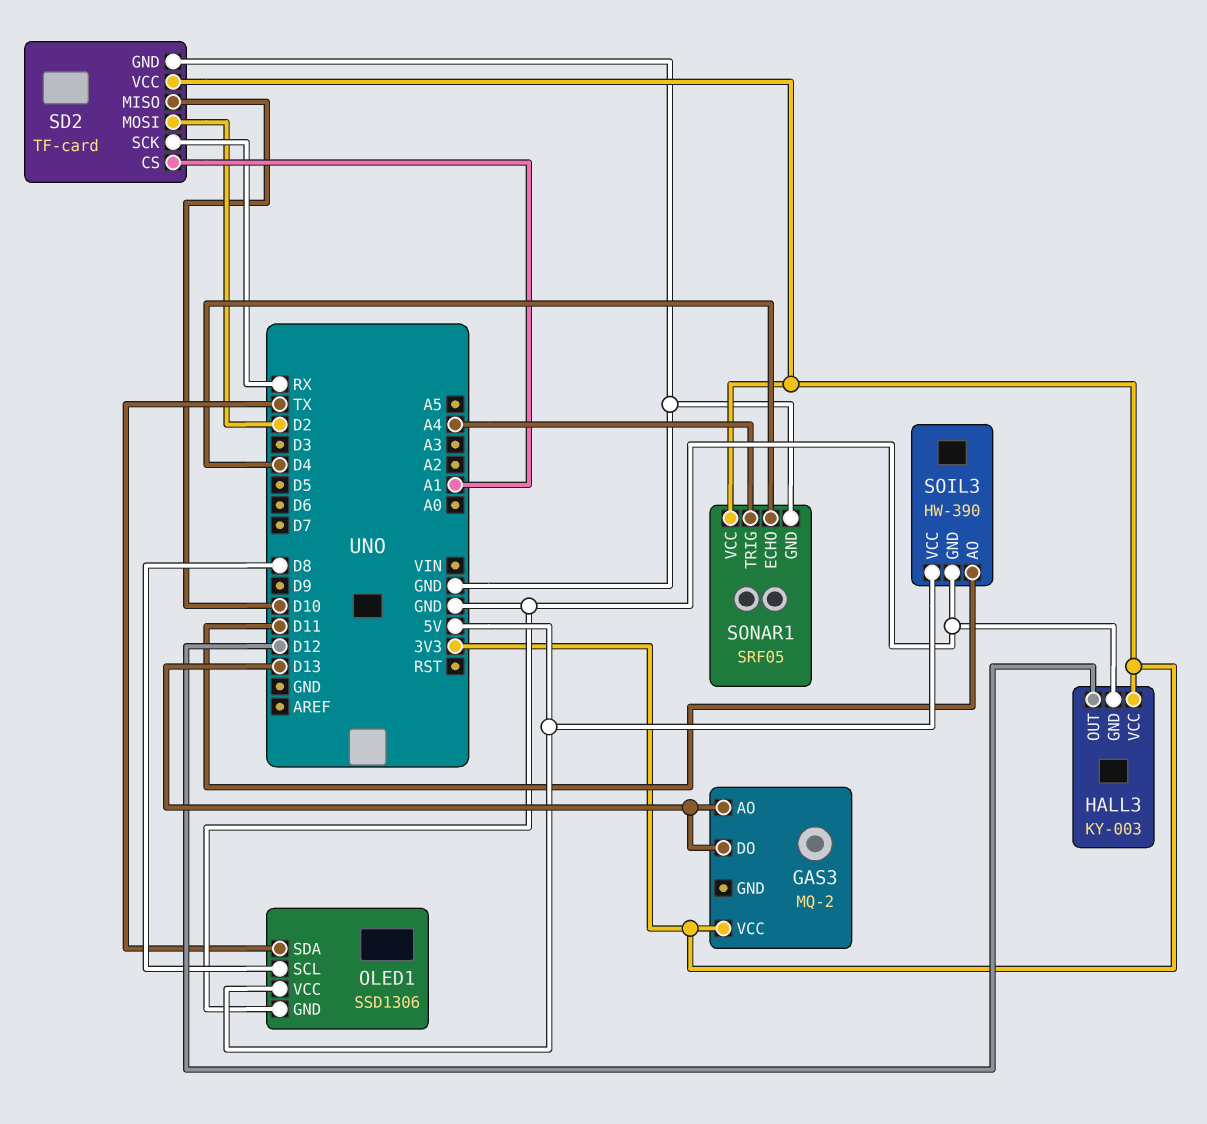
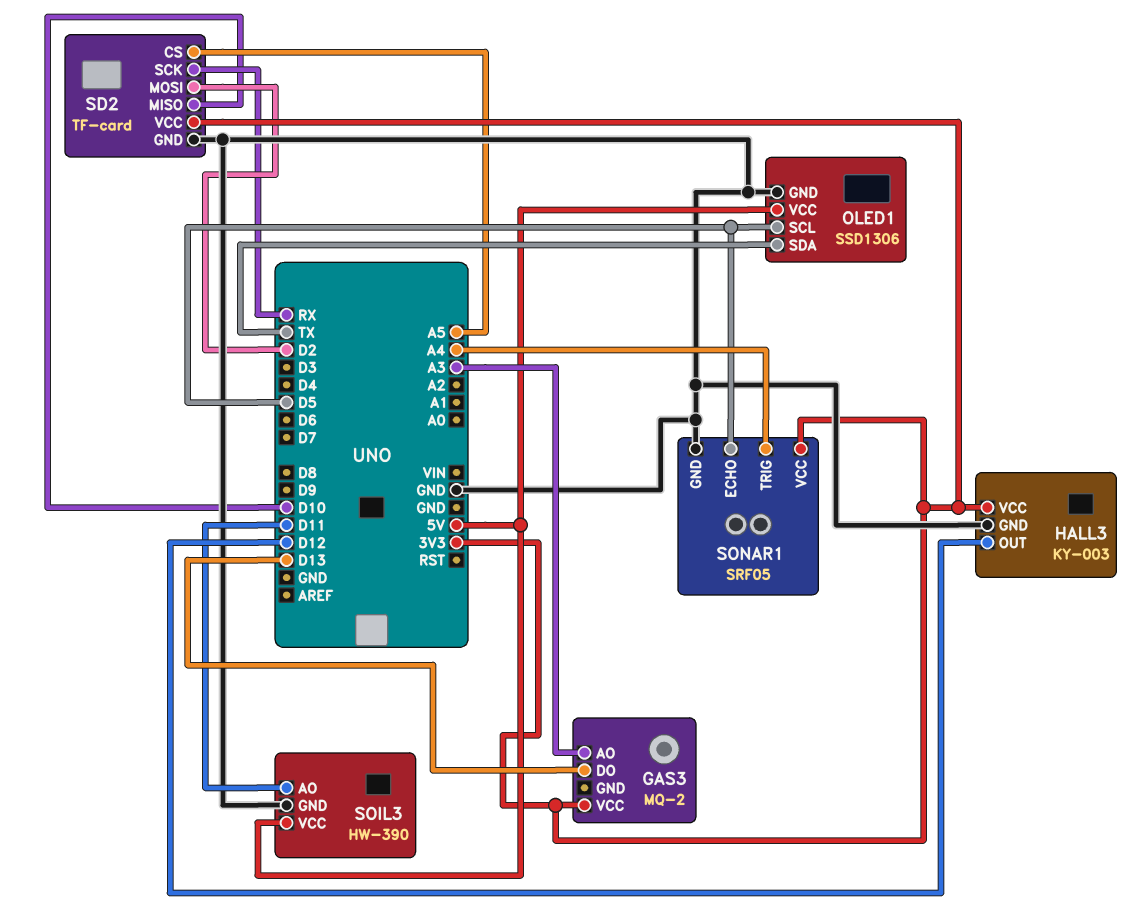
GAS3 pin AO: D13 -> A3
OLED1 pin SCL: D8 -> D5
SD2 pin CS: A1 -> A5
SONAR1 pin ECHO: D4 -> D5

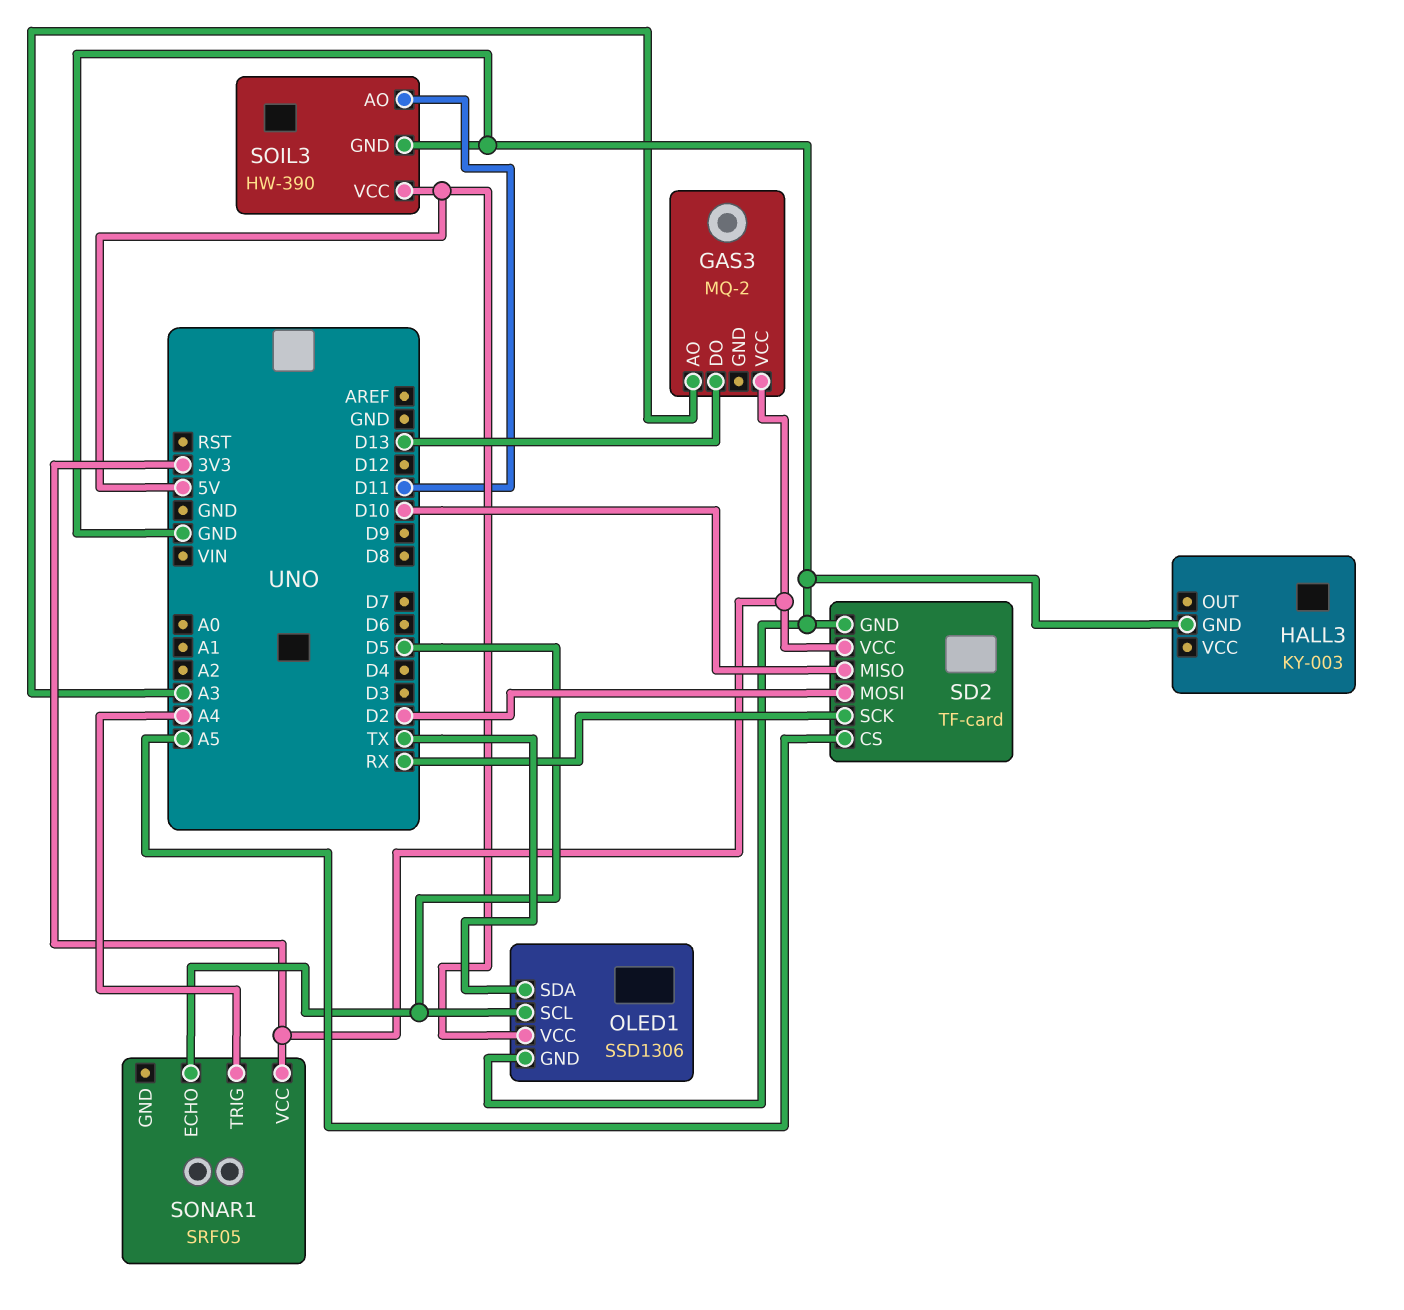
HALL3 pin OUT: D12 -> none
HALL3 pin VCC: 3V3 -> none
SONAR1 pin GND: GND -> none

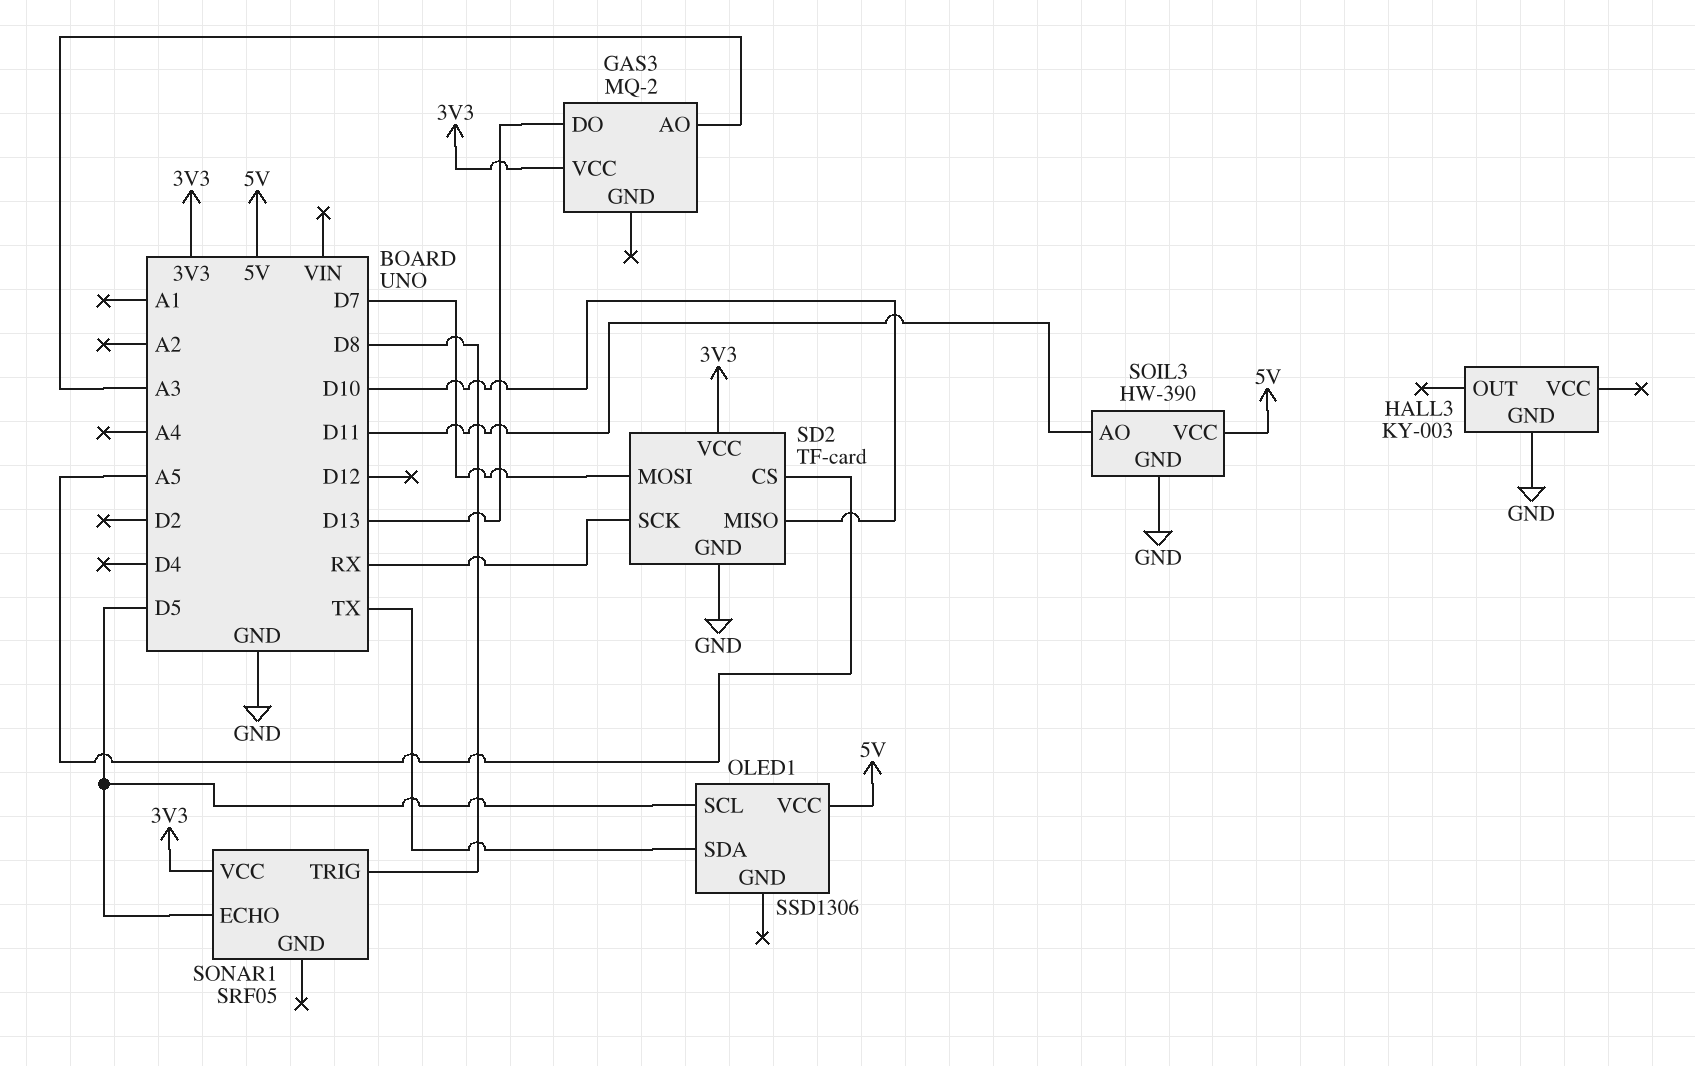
OLED1 pin GND: GND -> none
SD2 pin MOSI: D2 -> D7
SONAR1 pin TRIG: A4 -> D8

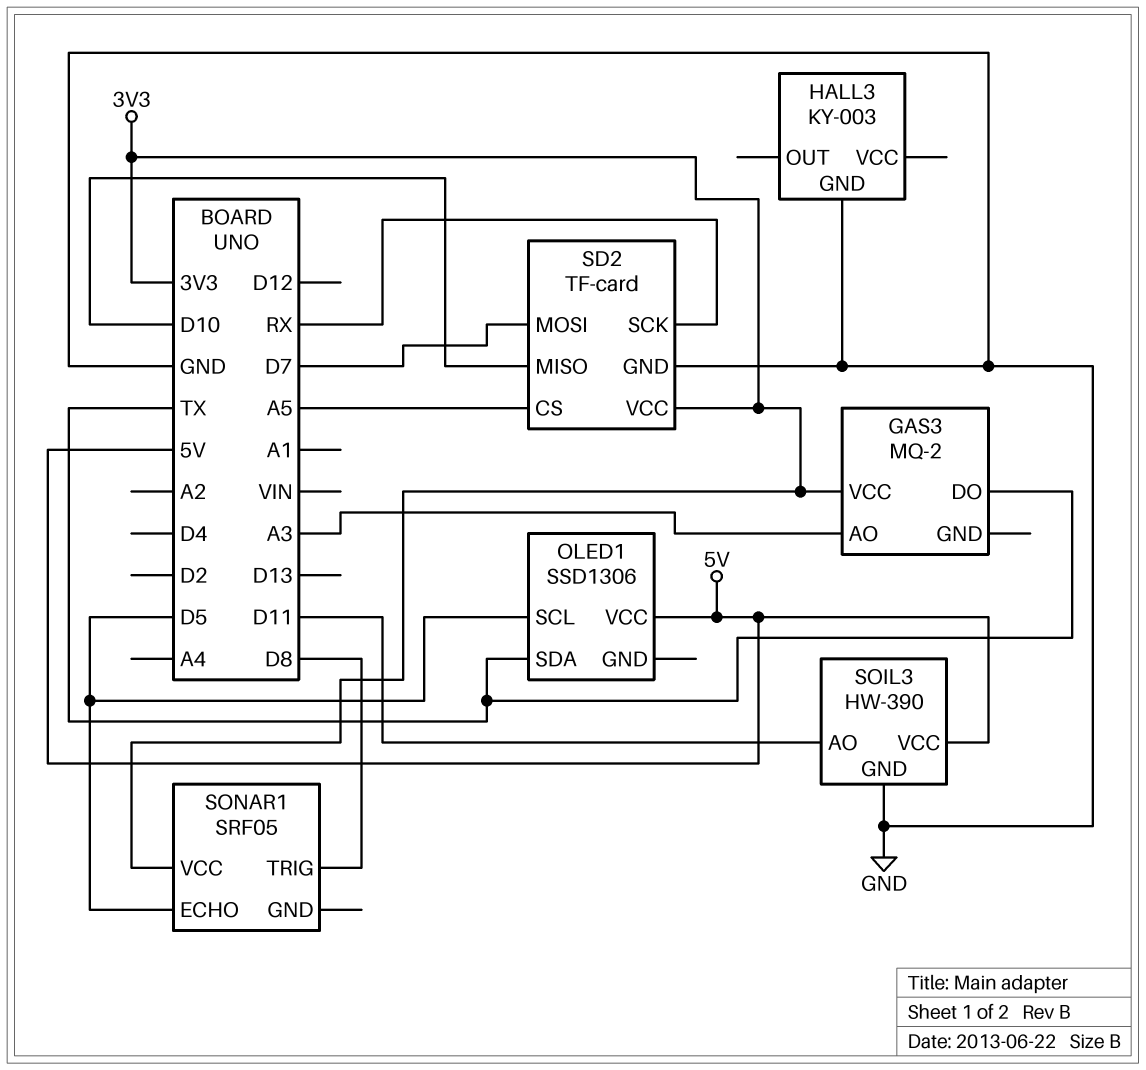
GAS3 pin DO: D13 -> TX

